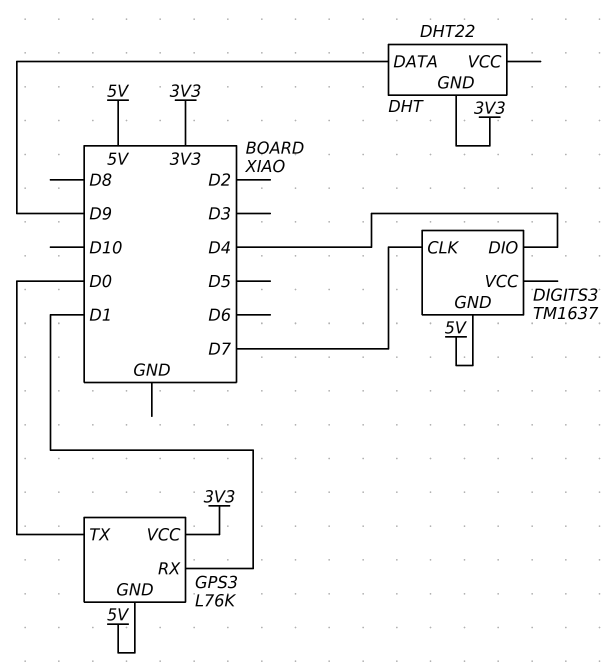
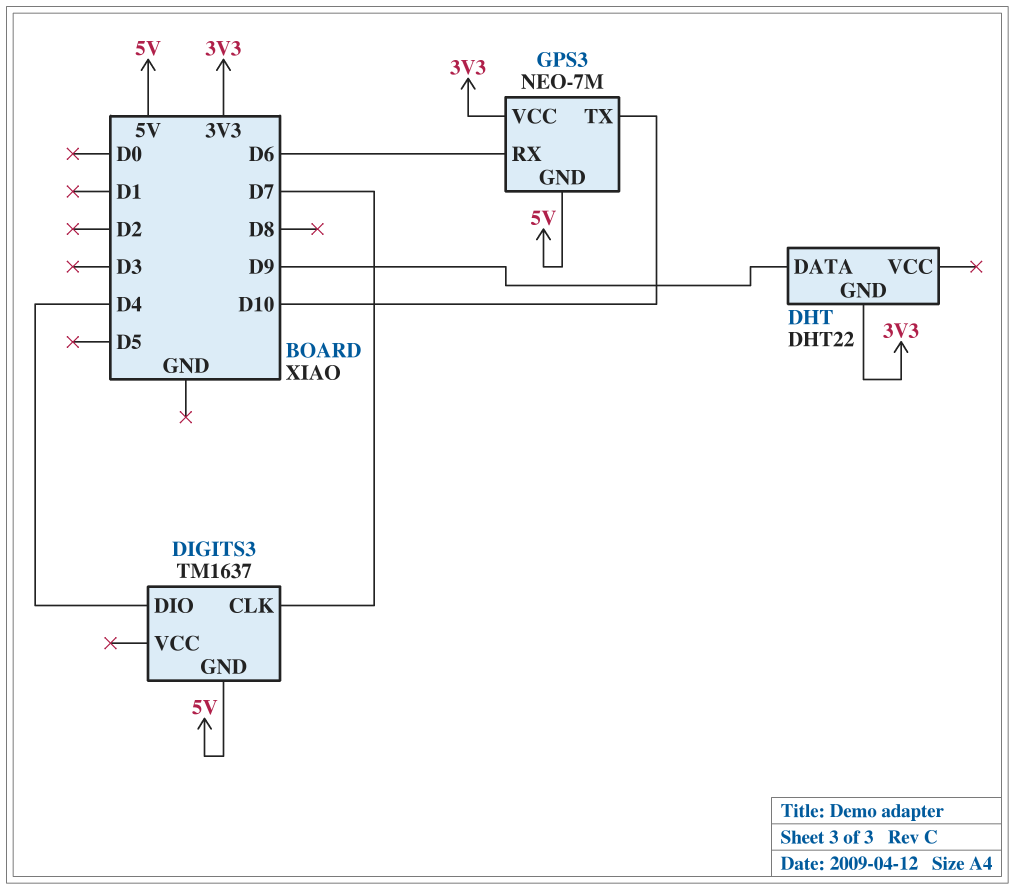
GPS3: L76K -> NEO-7M
GPS3 pin RX: D1 -> D6
GPS3 pin TX: D0 -> D10

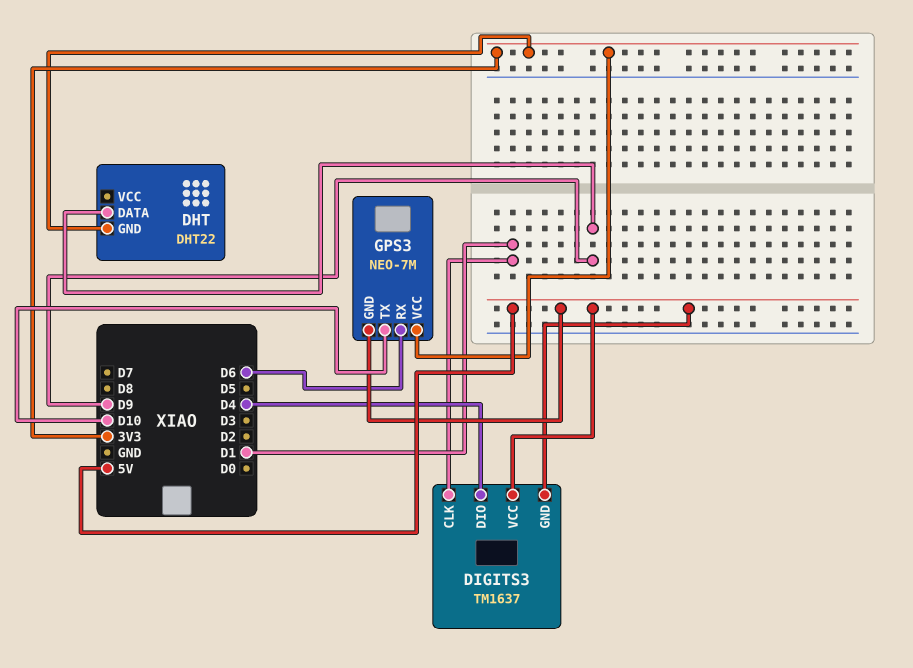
DIGITS3 pin CLK: D7 -> D1
DIGITS3 pin VCC: none -> 5V

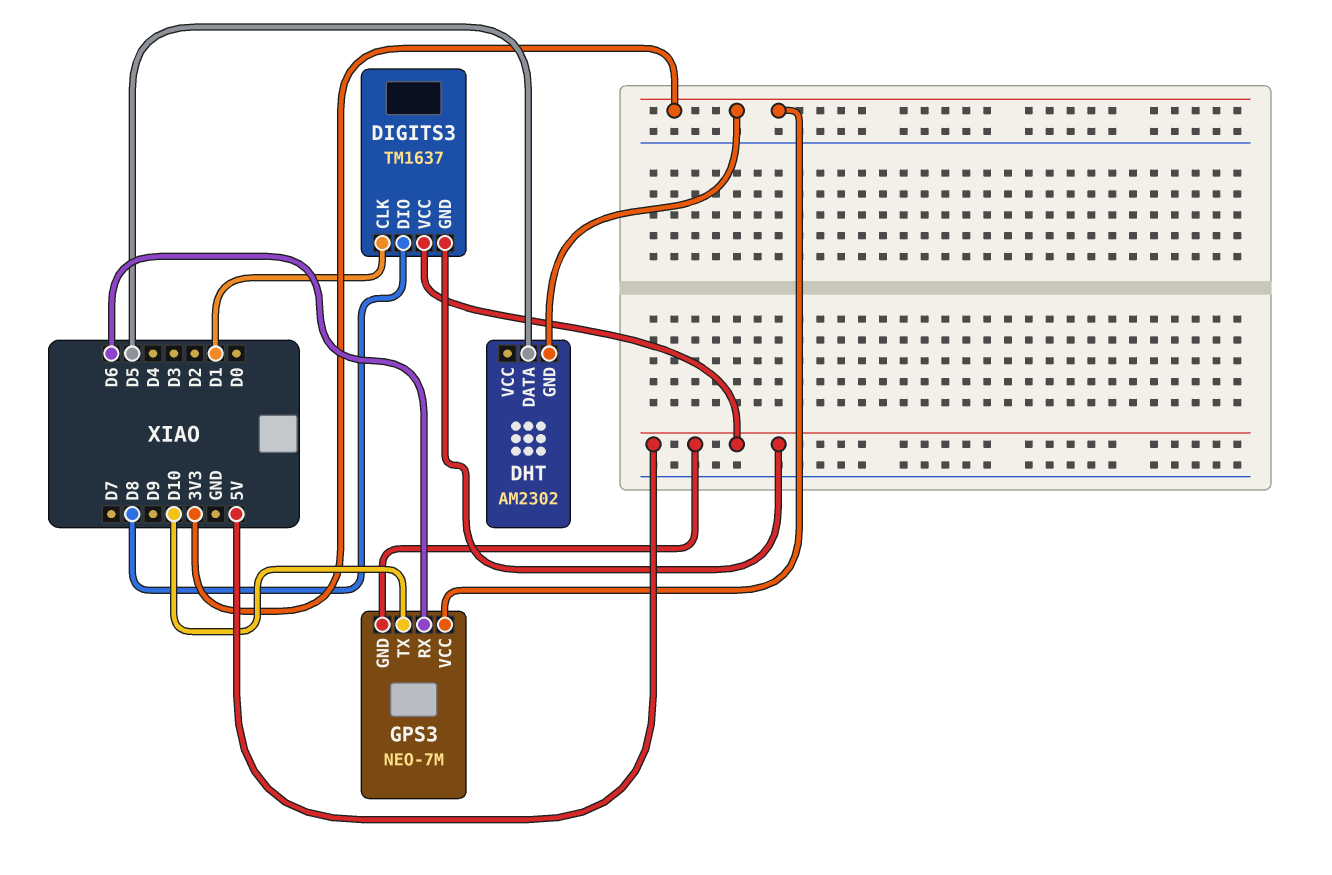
DHT: DHT22 -> AM2302
DHT pin DATA: D9 -> D5
DIGITS3 pin DIO: D4 -> D8

